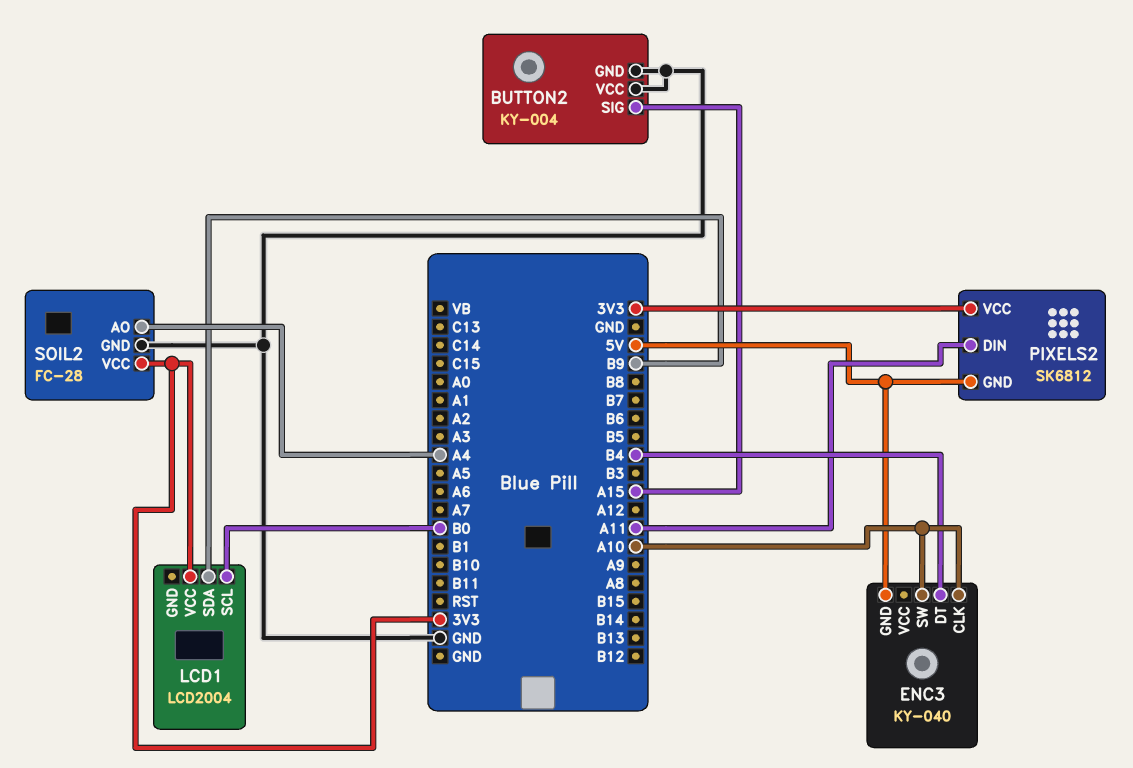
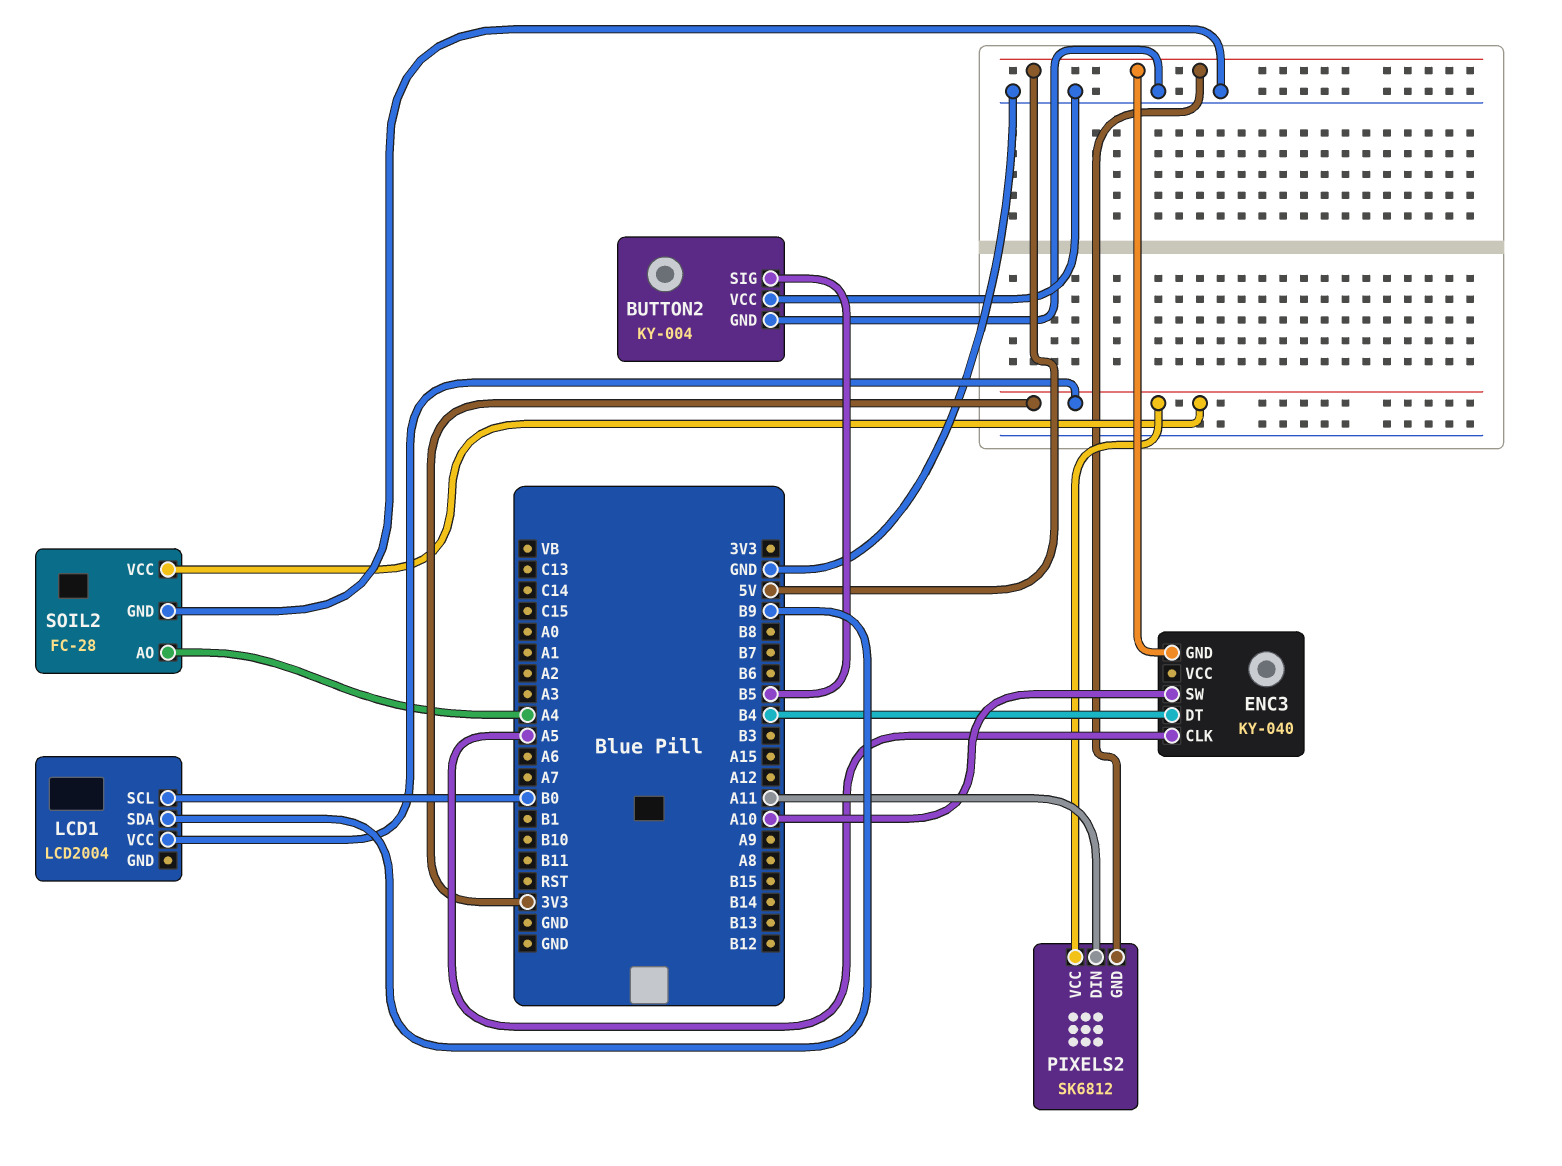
BUTTON2 pin SIG: A15 -> B5
ENC3 pin CLK: A10 -> A5

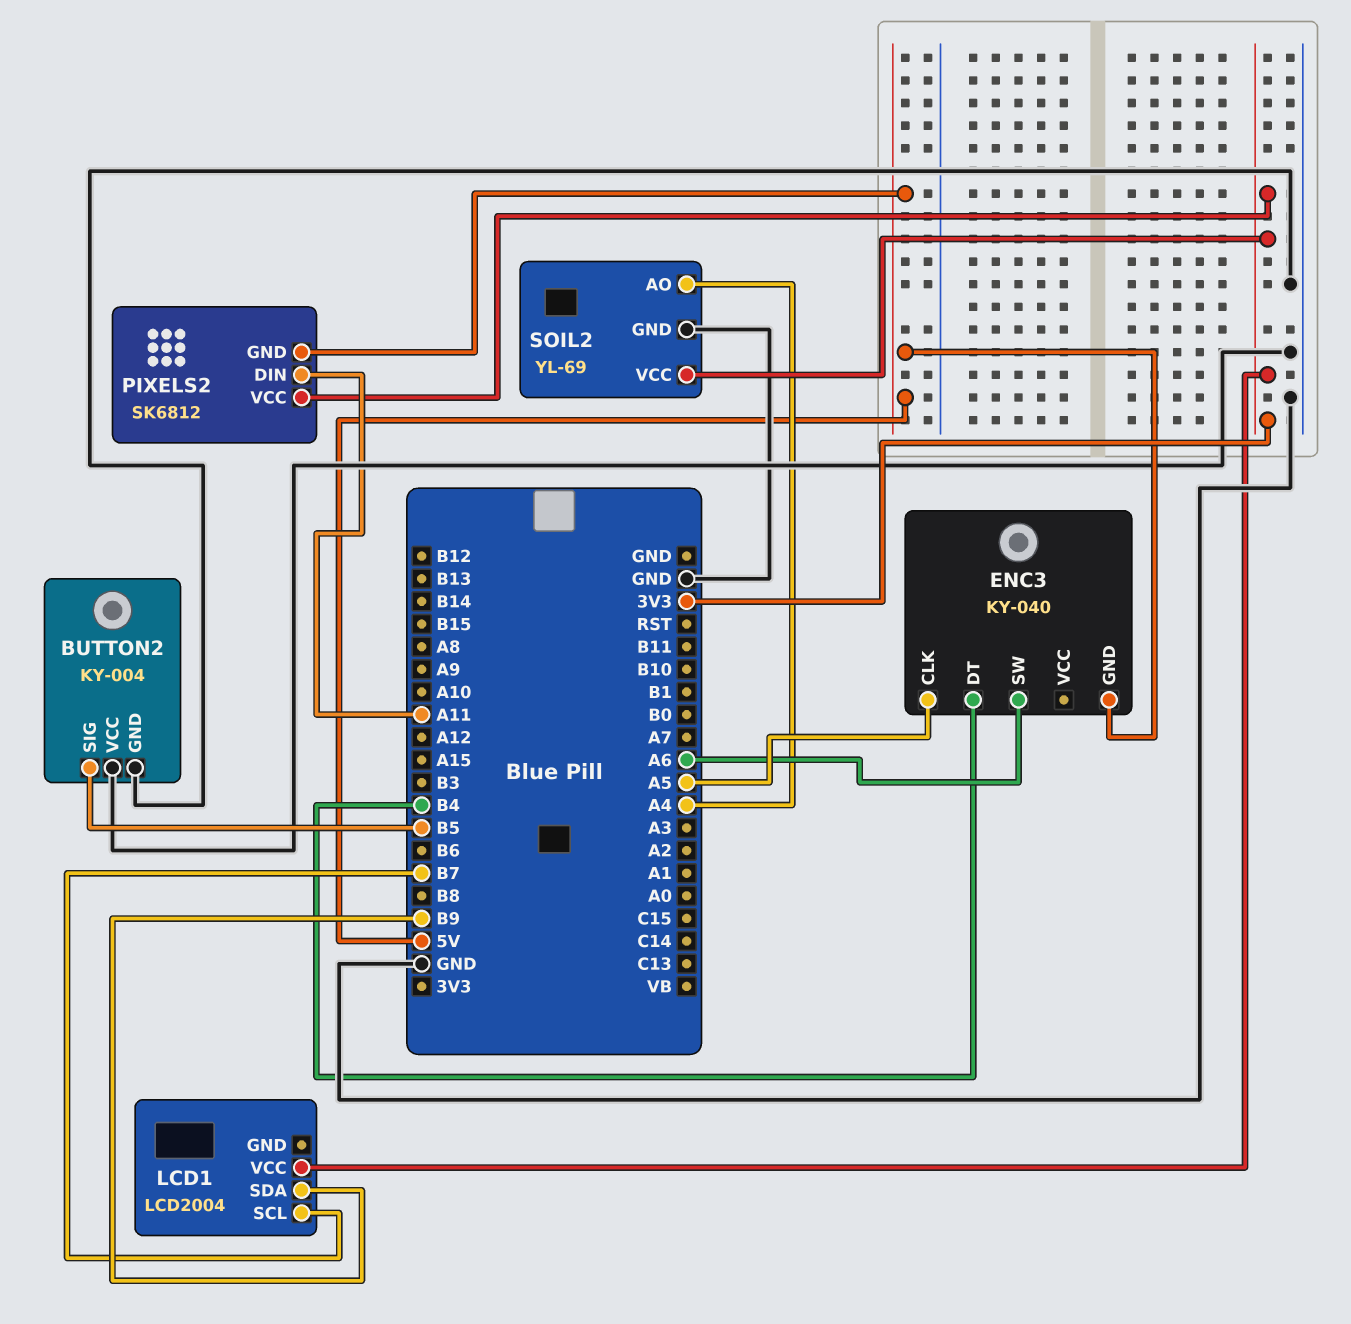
ENC3 pin SW: A10 -> A6
LCD1 pin SCL: B0 -> B7
SOIL2: FC-28 -> YL-69

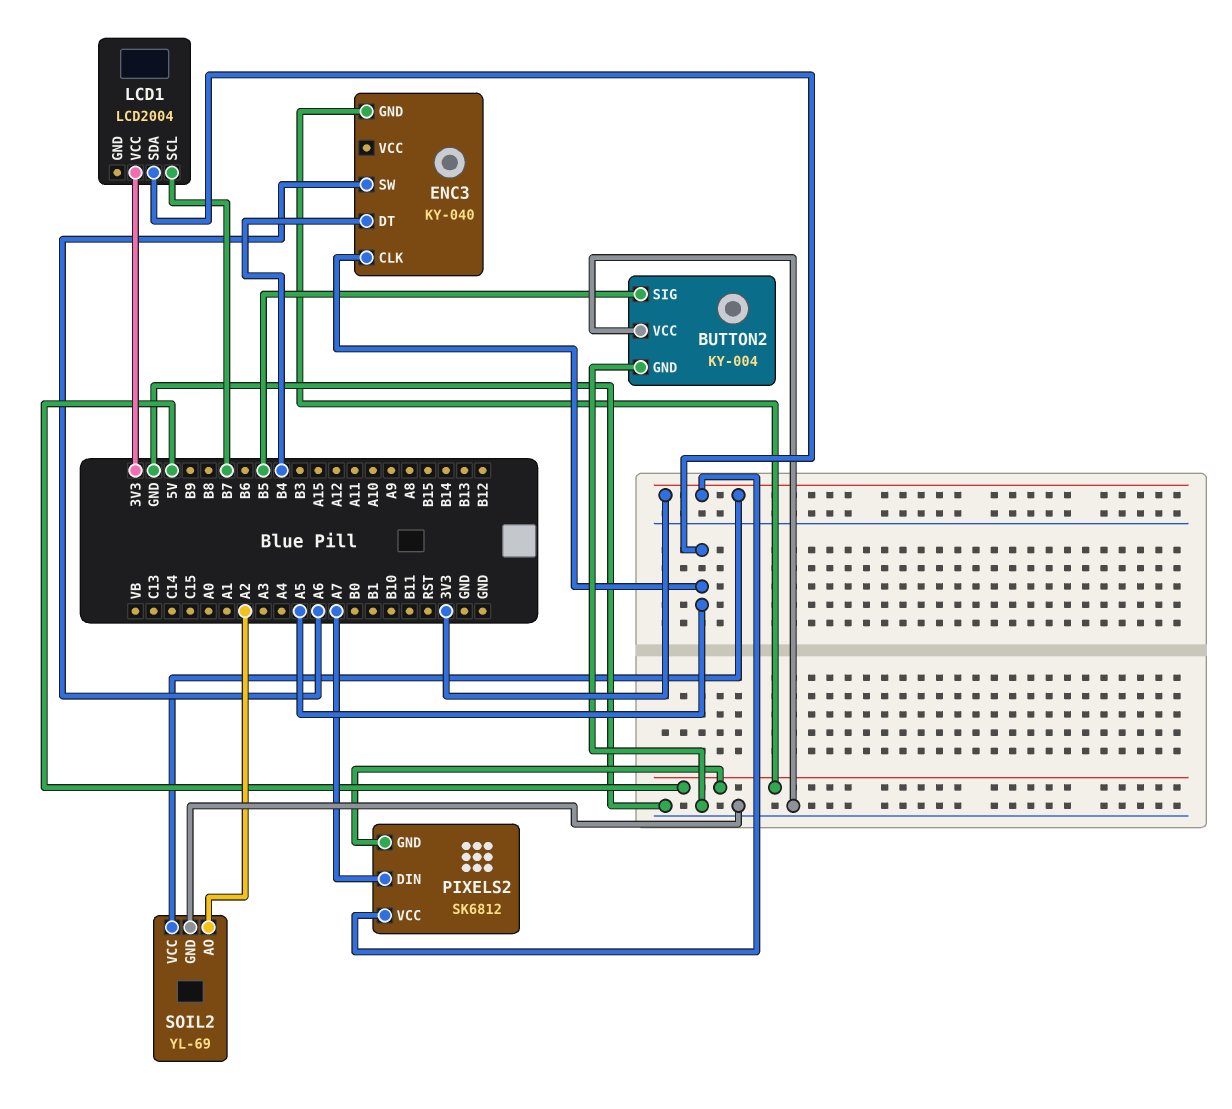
LCD1 pin SDA: B9 -> A5
PIXELS2 pin DIN: A11 -> A7
SOIL2 pin AO: A4 -> A2

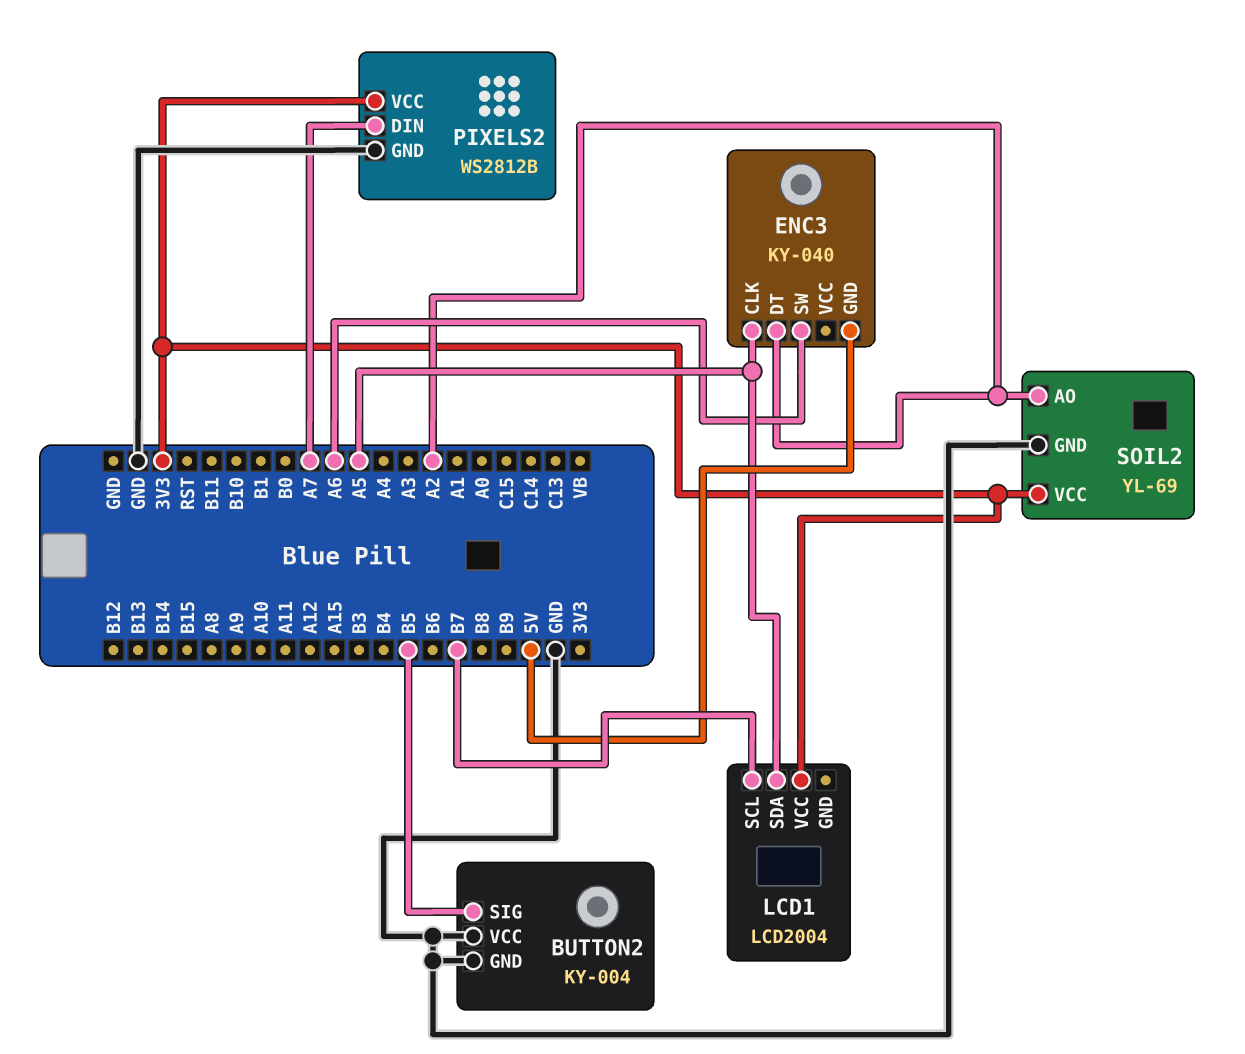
ENC3 pin DT: B4 -> A2
PIXELS2: SK6812 -> WS2812B
PIXELS2 pin GND: 5V -> GND

